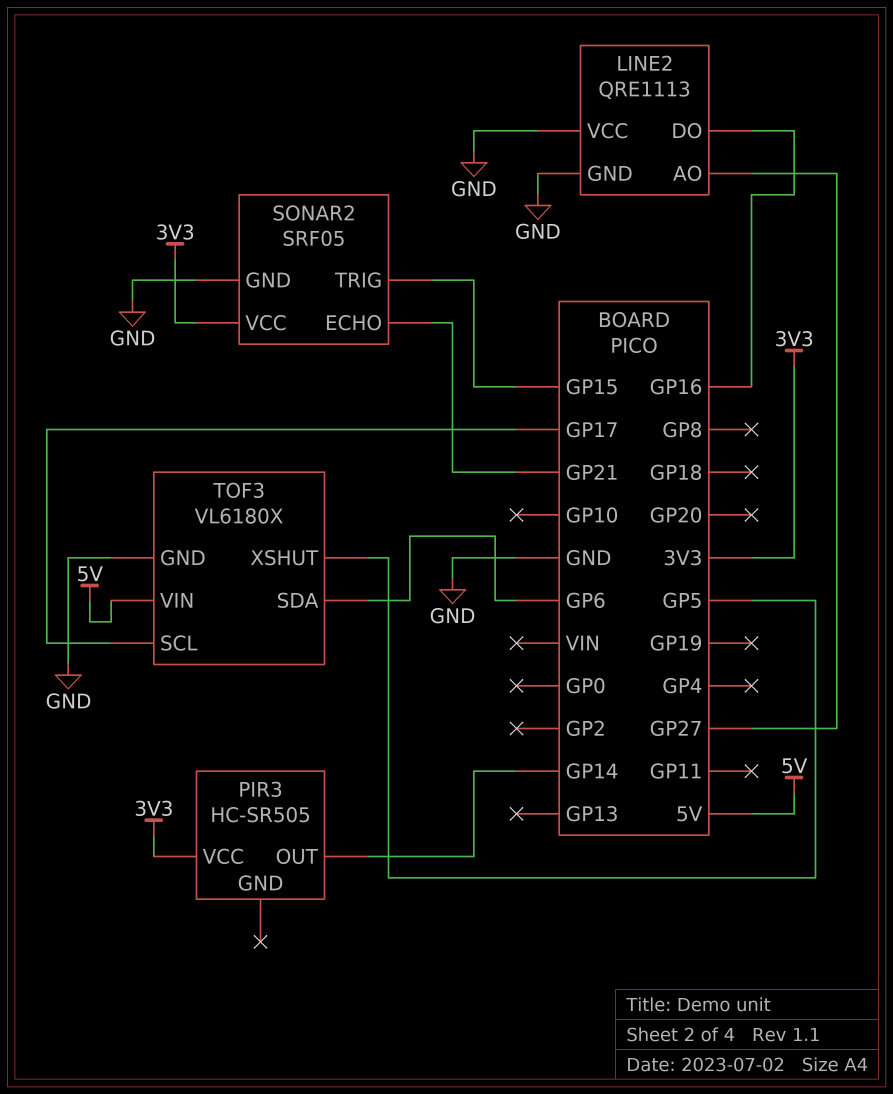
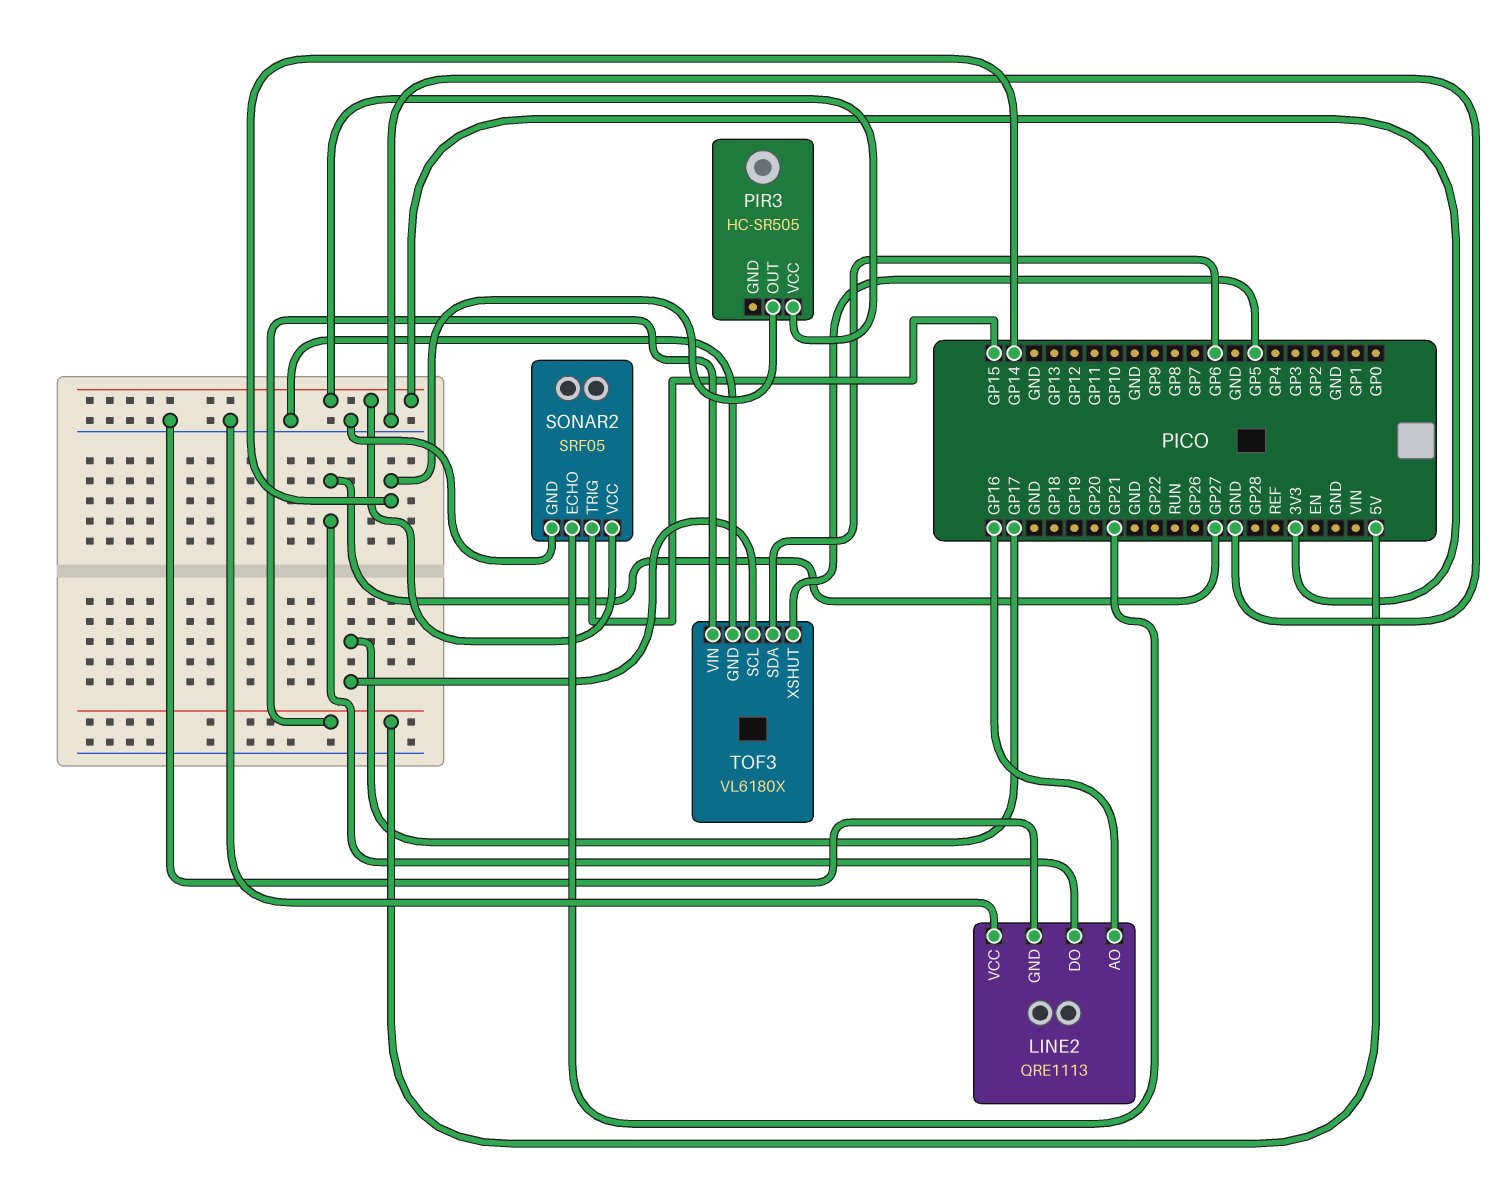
LINE2 pin AO: GP27 -> GP16
LINE2 pin DO: GP16 -> GP27

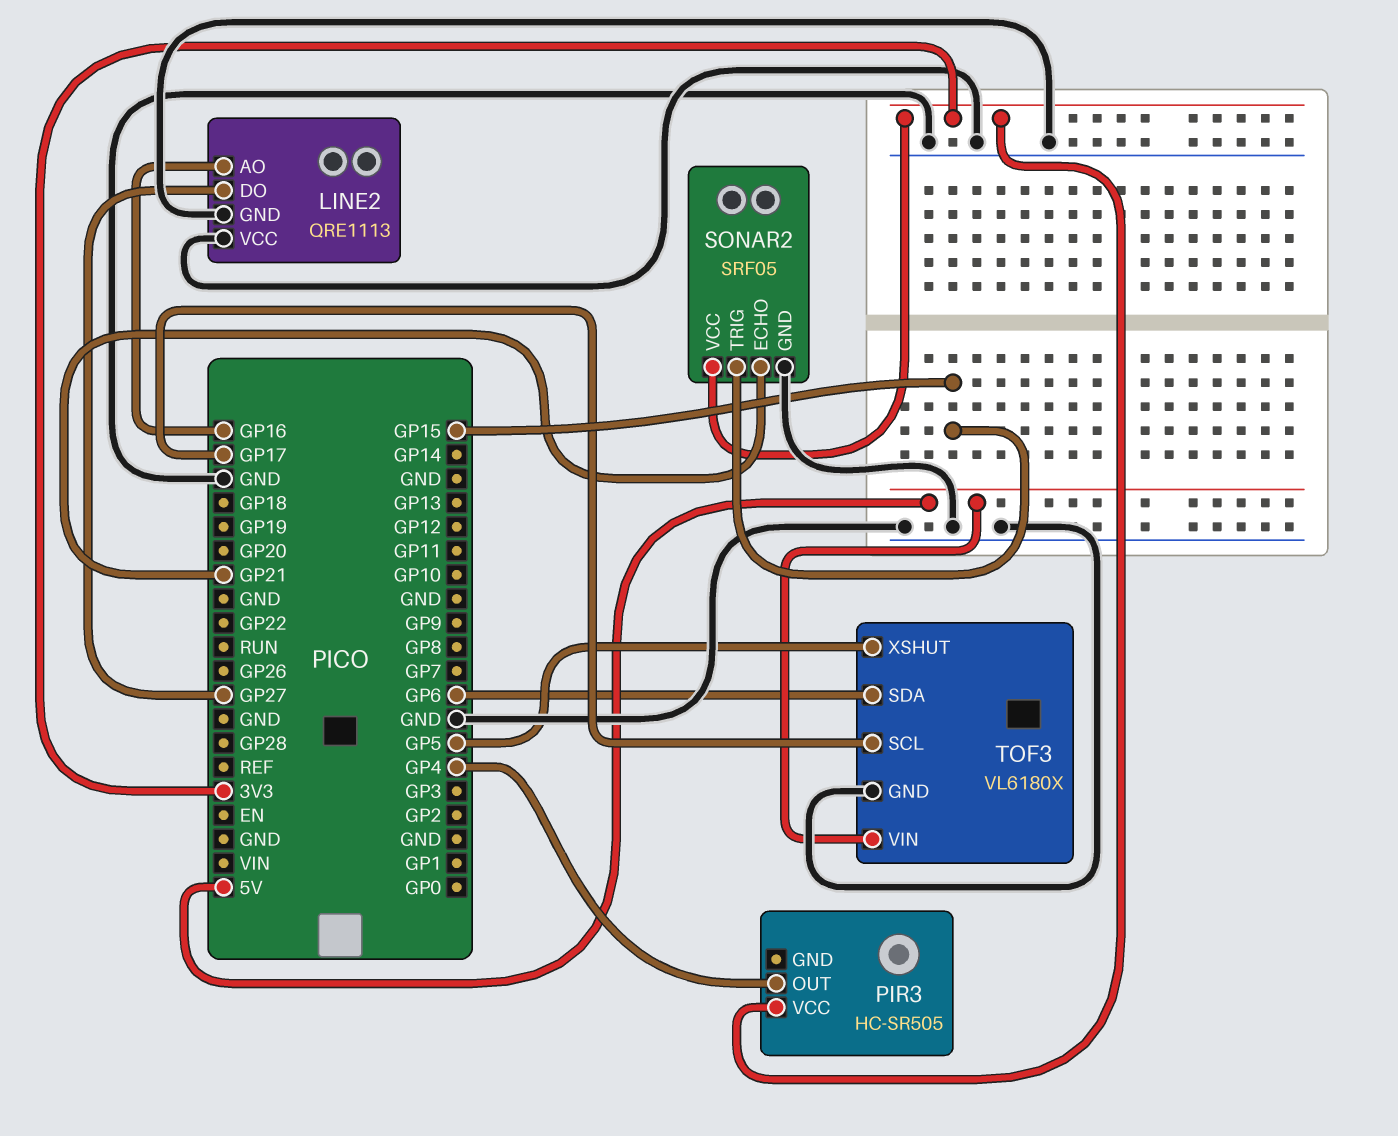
PIR3 pin OUT: GP14 -> GP4

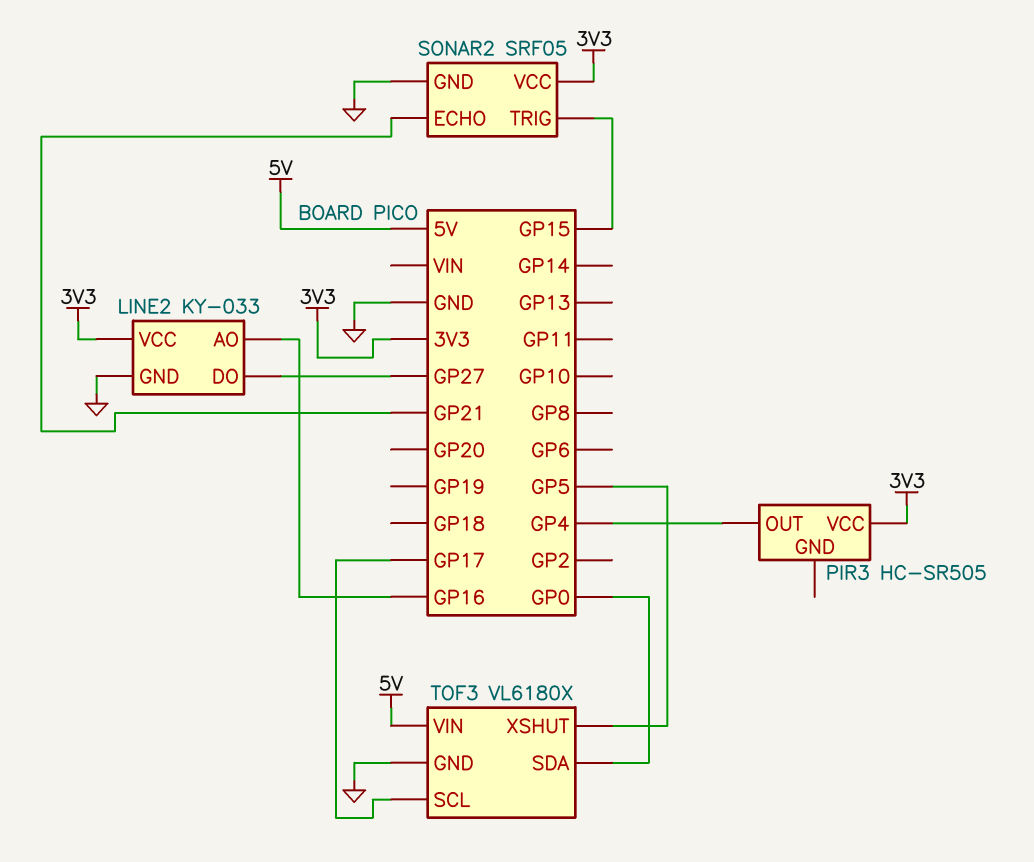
LINE2: QRE1113 -> KY-033
LINE2 pin VCC: GND -> 3V3
TOF3 pin SDA: GP6 -> GP0

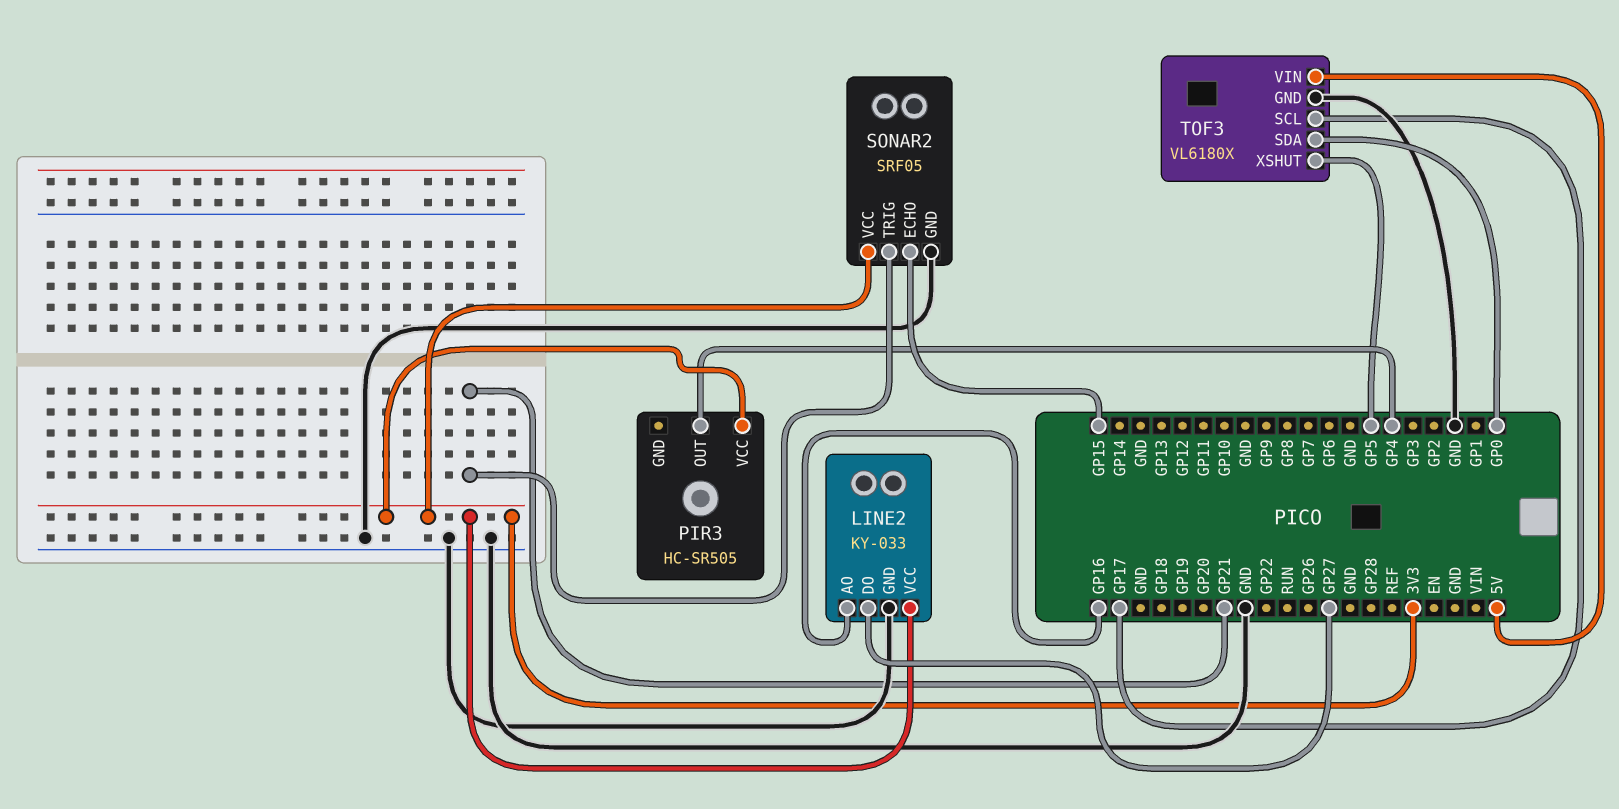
SONAR2 pin ECHO: GP21 -> GP15
SONAR2 pin TRIG: GP15 -> GP21

